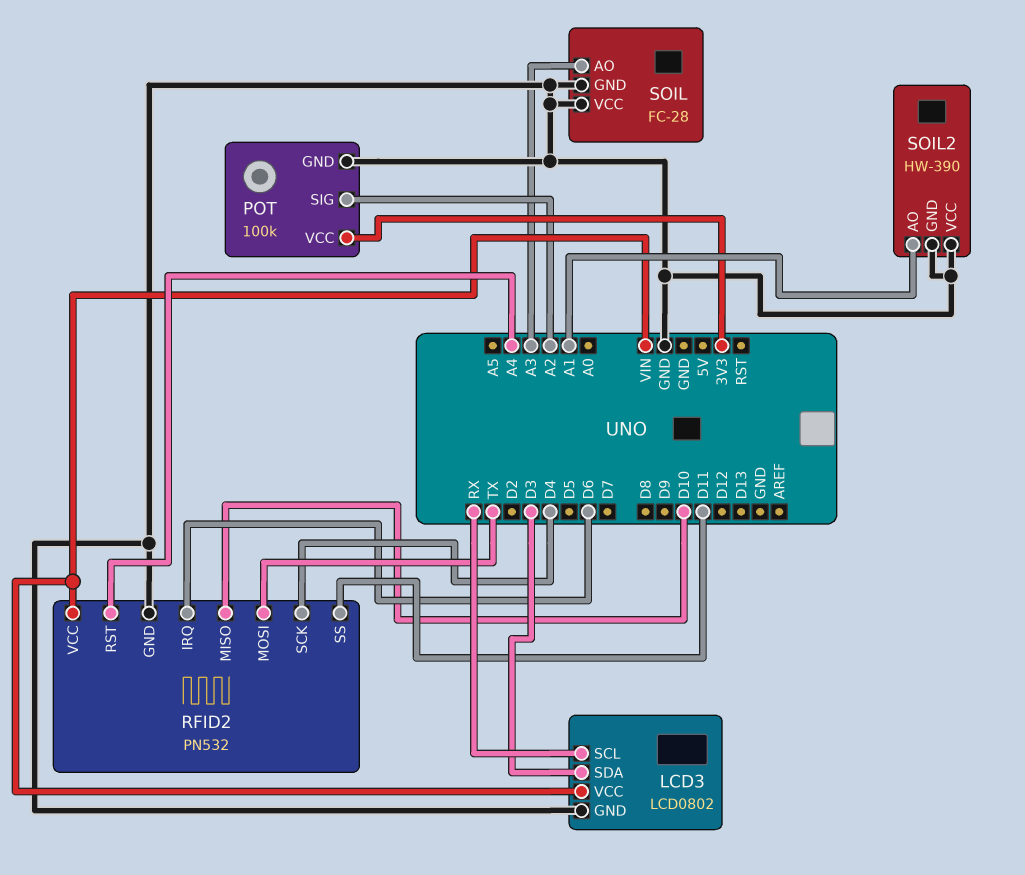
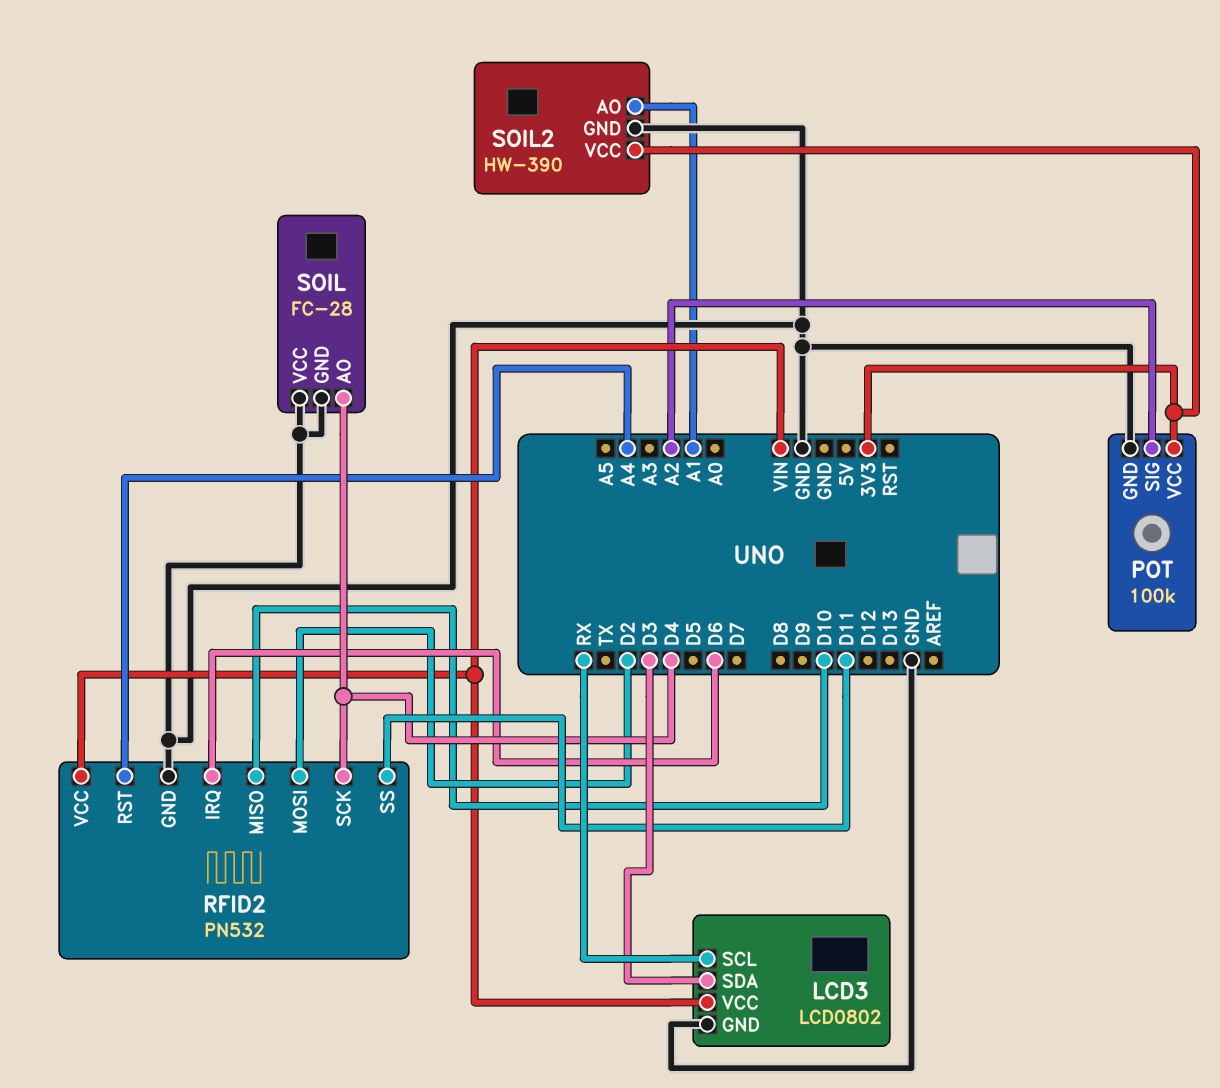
RFID2 pin MOSI: TX -> D2
SOIL pin AO: A3 -> D4
SOIL2 pin VCC: GND -> 3V3

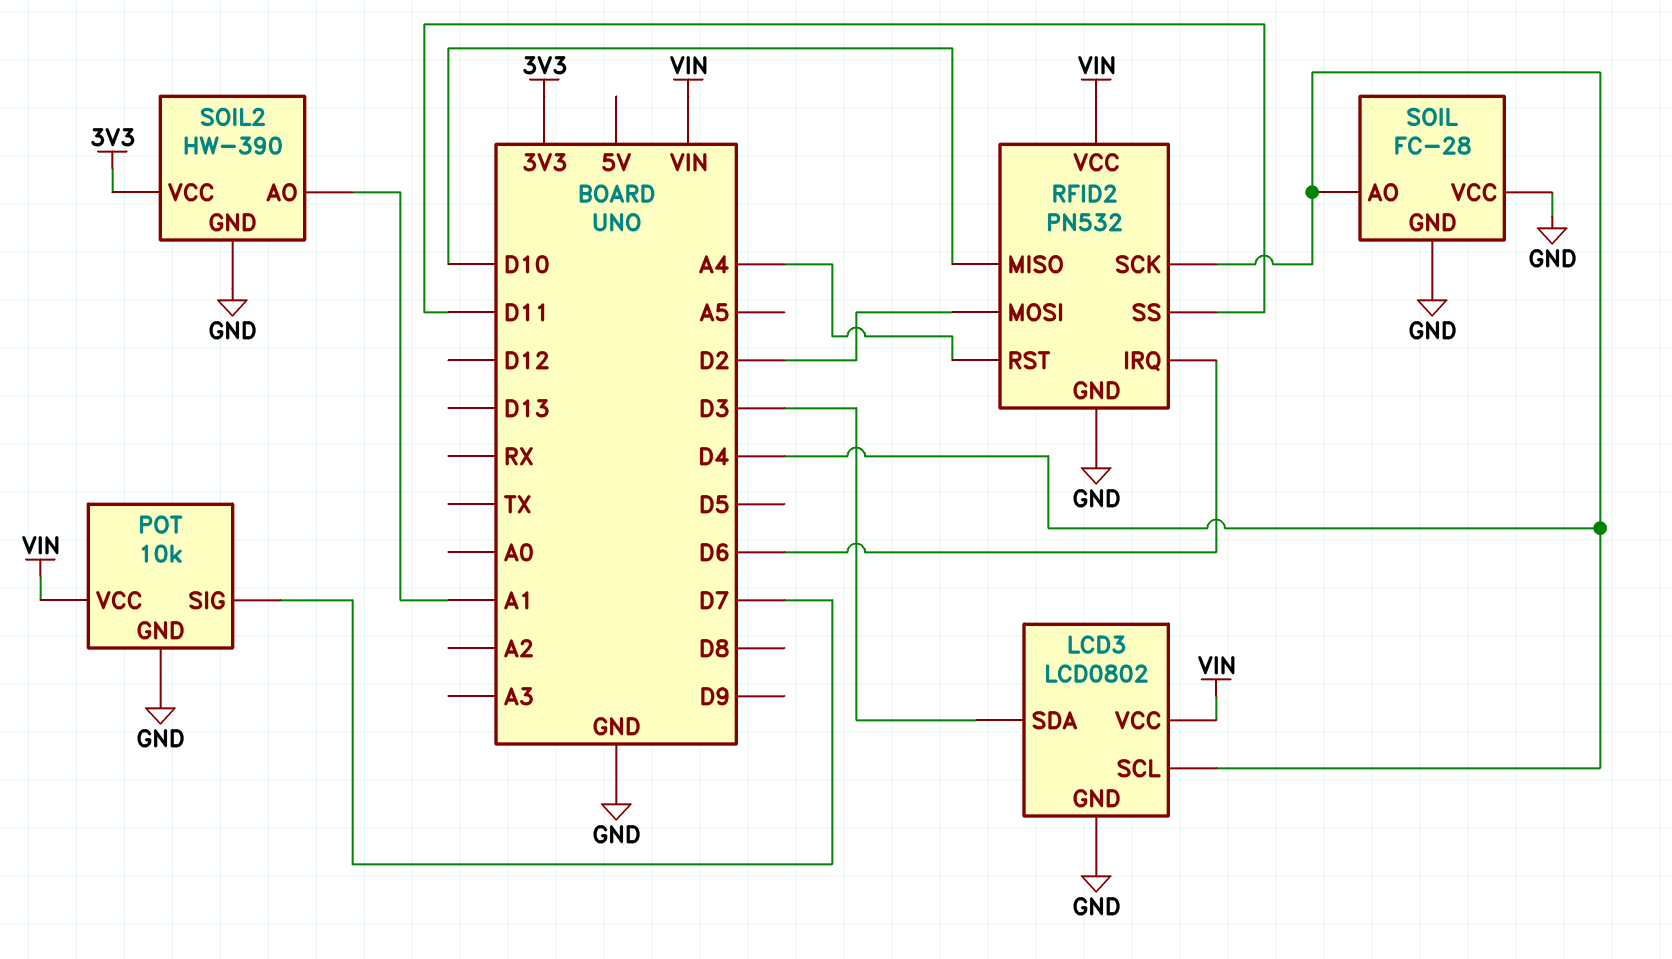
LCD3 pin SCL: RX -> D4
POT: 100k -> 10k
POT pin SIG: A2 -> D7
POT pin VCC: 3V3 -> VIN

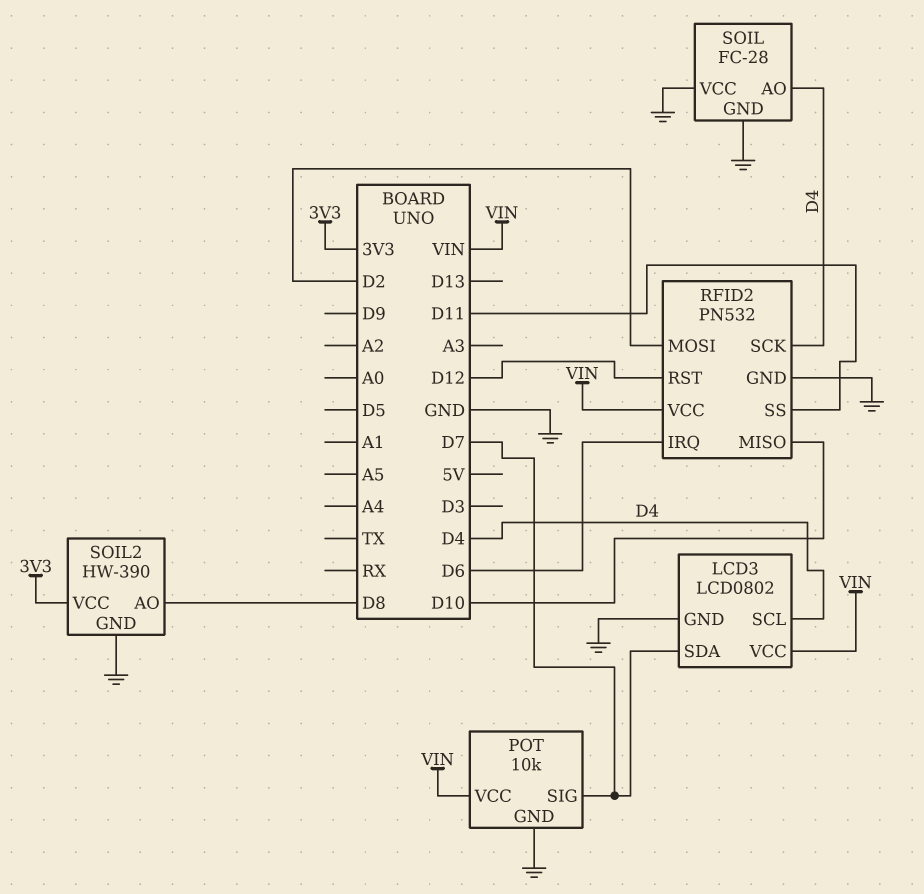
LCD3 pin SDA: D3 -> D7
RFID2 pin RST: A4 -> D12
SOIL2 pin AO: A1 -> D8

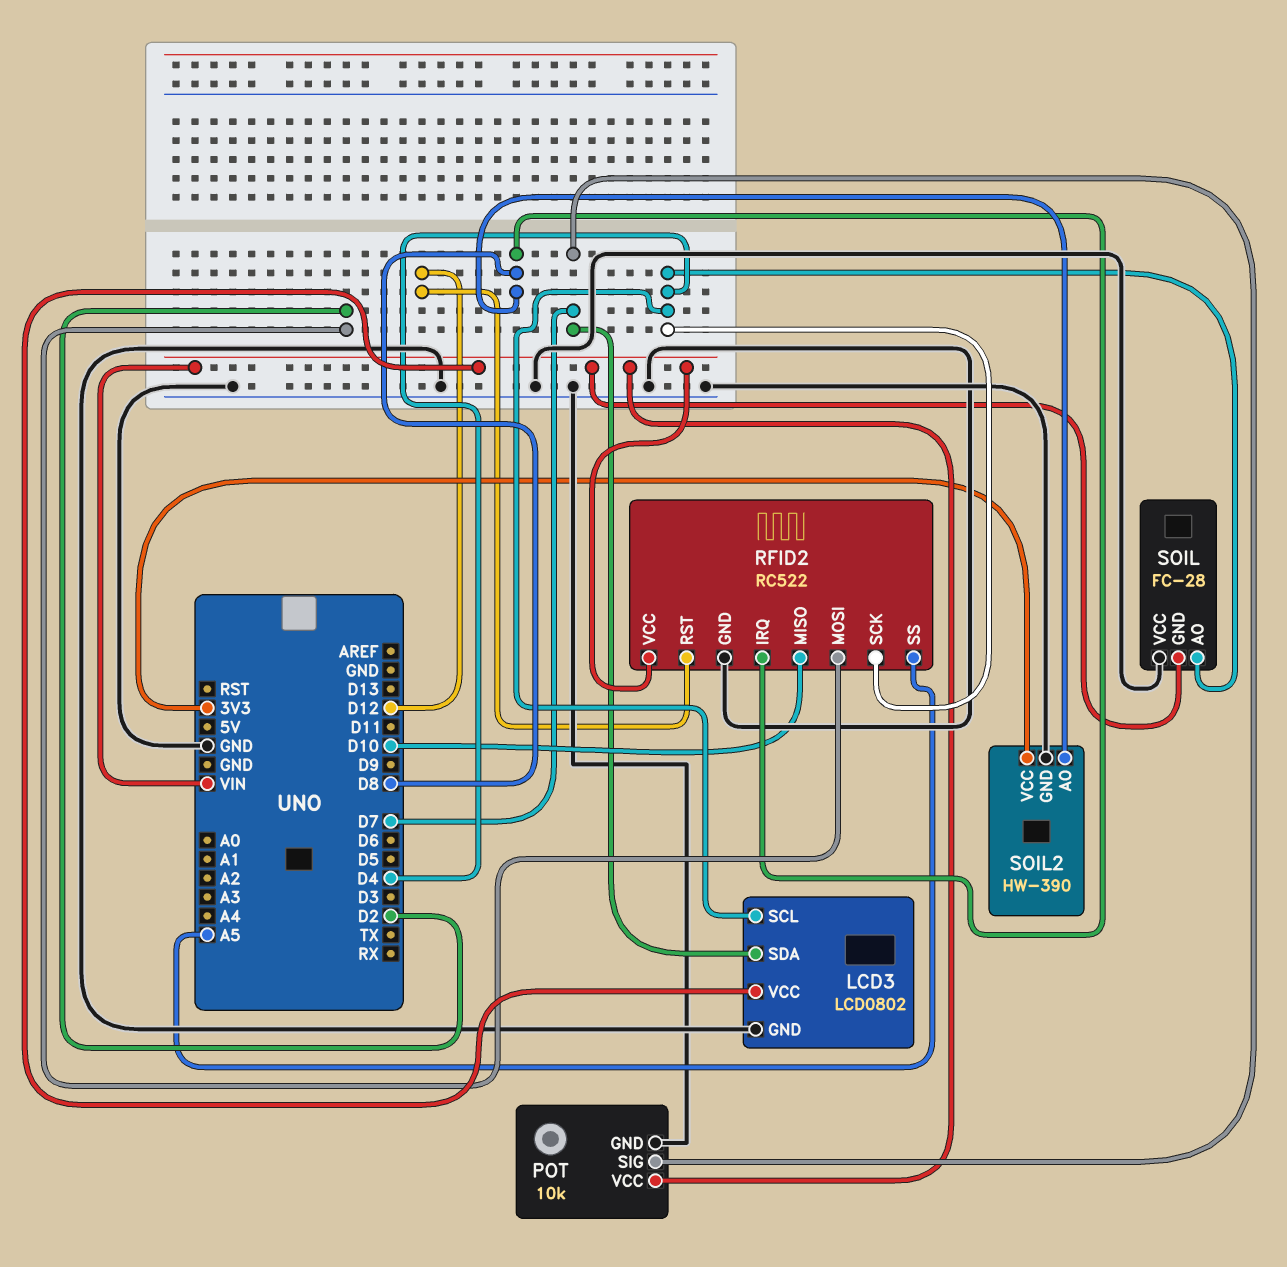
RFID2: PN532 -> RC522
RFID2 pin IRQ: D6 -> D8
RFID2 pin SS: D11 -> A5
SOIL pin GND: GND -> VIN

